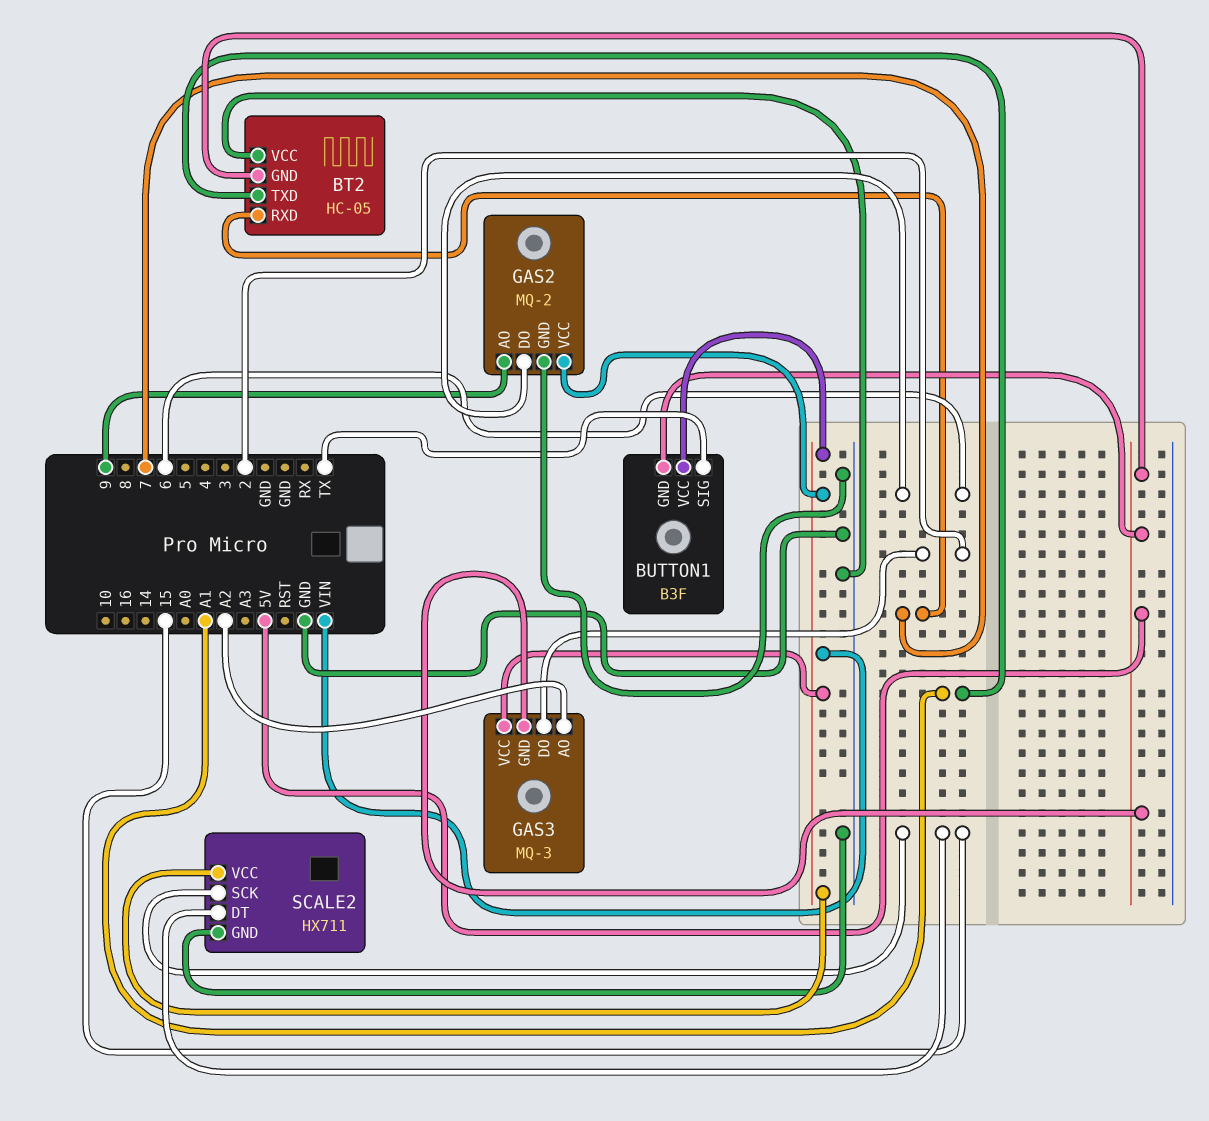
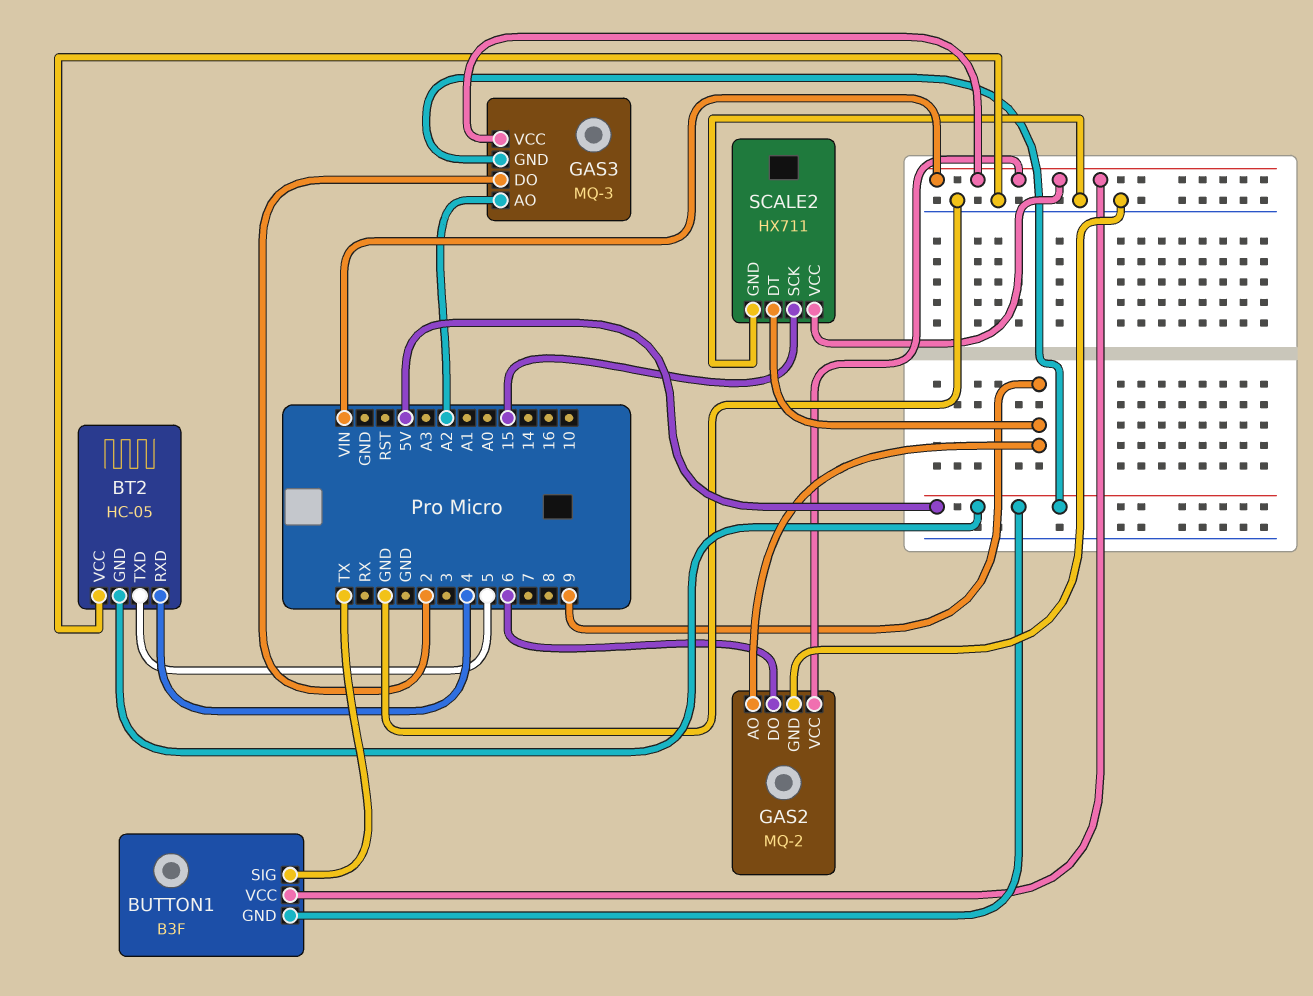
BT2 pin RXD: 7 -> 4
BT2 pin TXD: A1 -> 5
SCALE2 pin DT: 15 -> 9

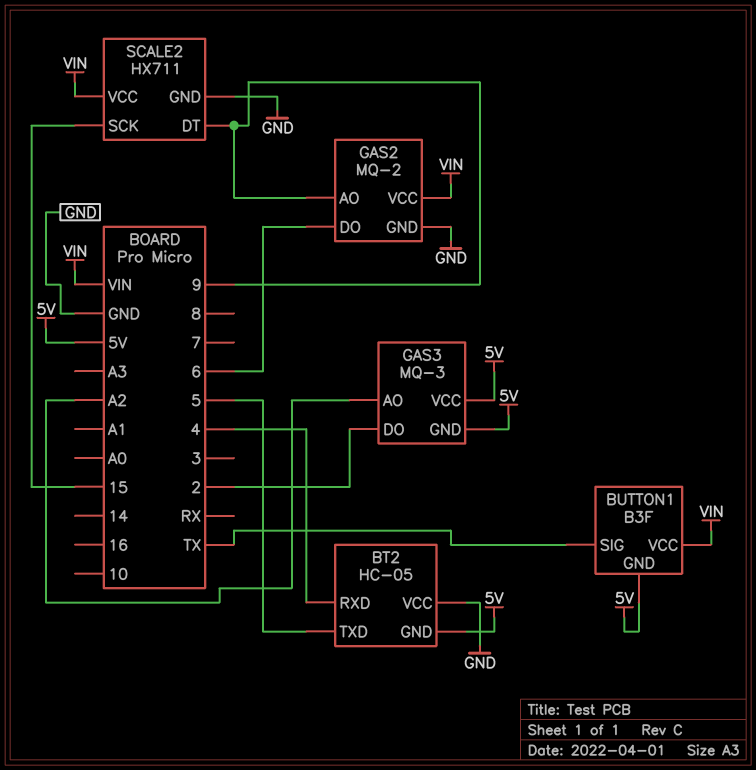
GAS3 pin VCC: VIN -> 5V

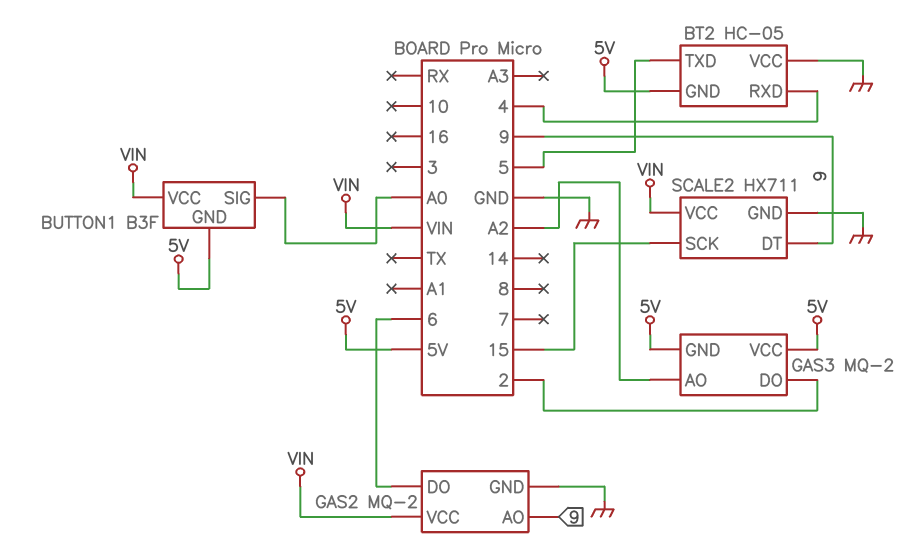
BUTTON1 pin SIG: TX -> A0
GAS3: MQ-3 -> MQ-2

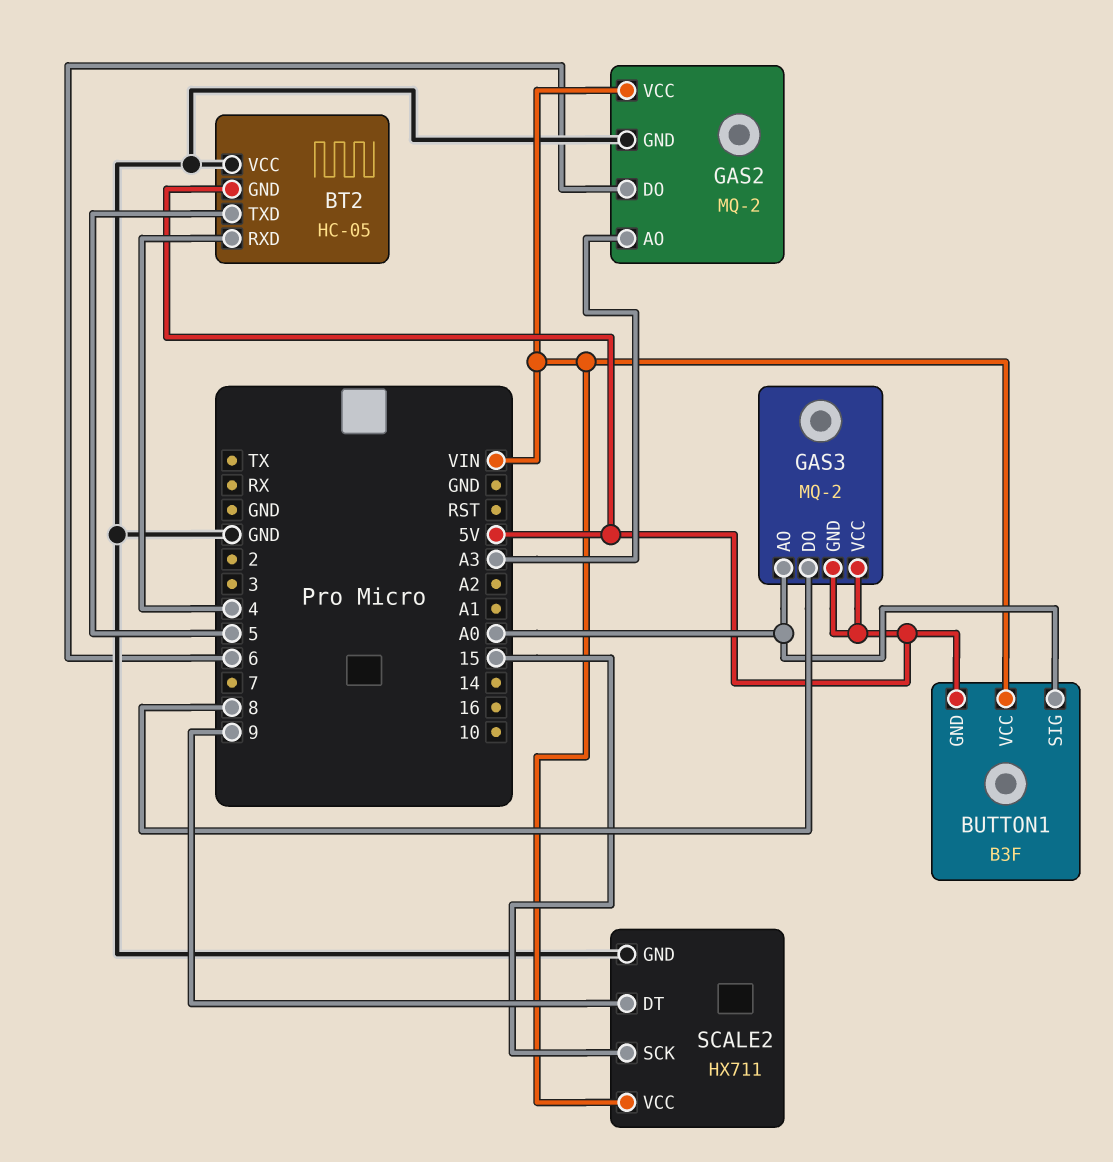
GAS2 pin AO: 9 -> A3
GAS3 pin AO: A2 -> A0
GAS3 pin DO: 2 -> 8

